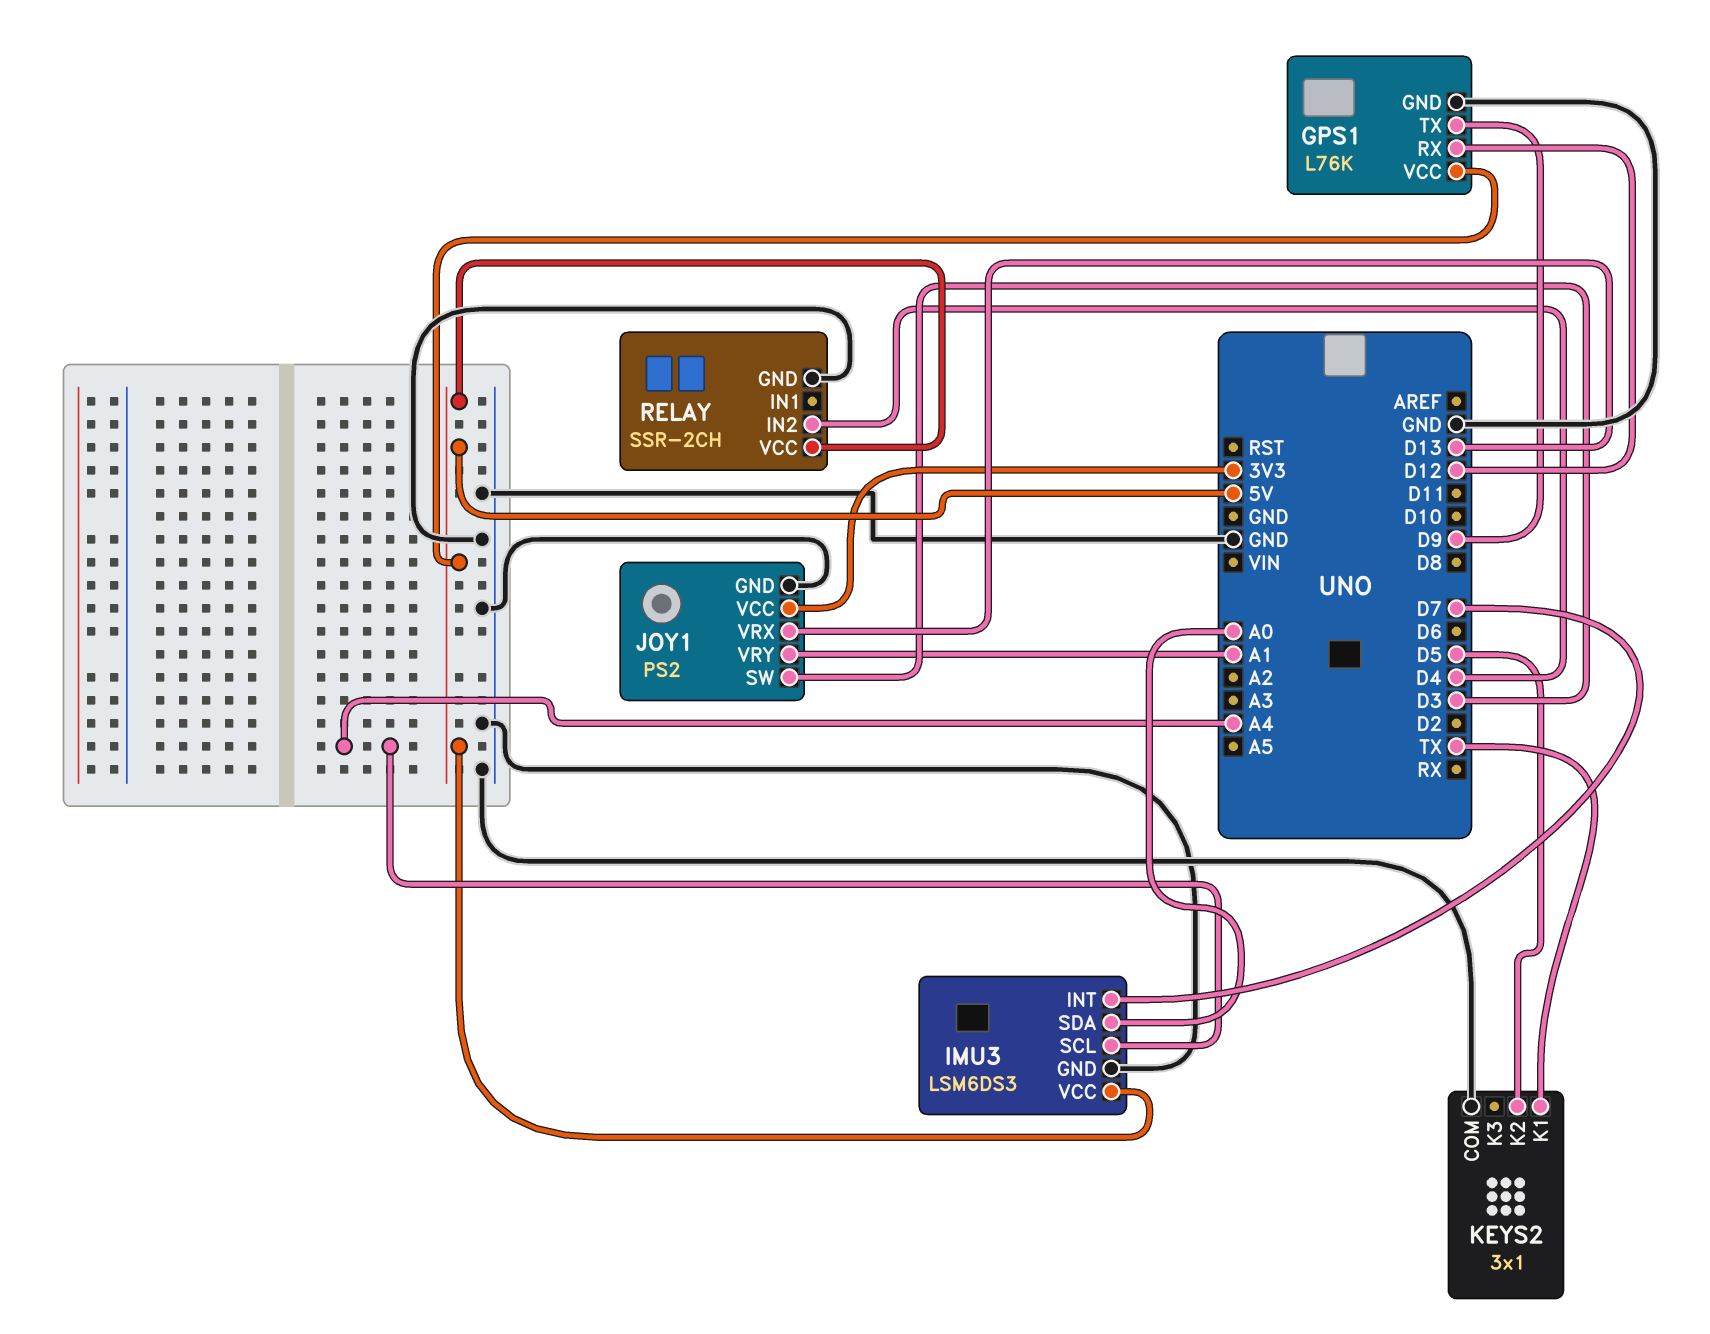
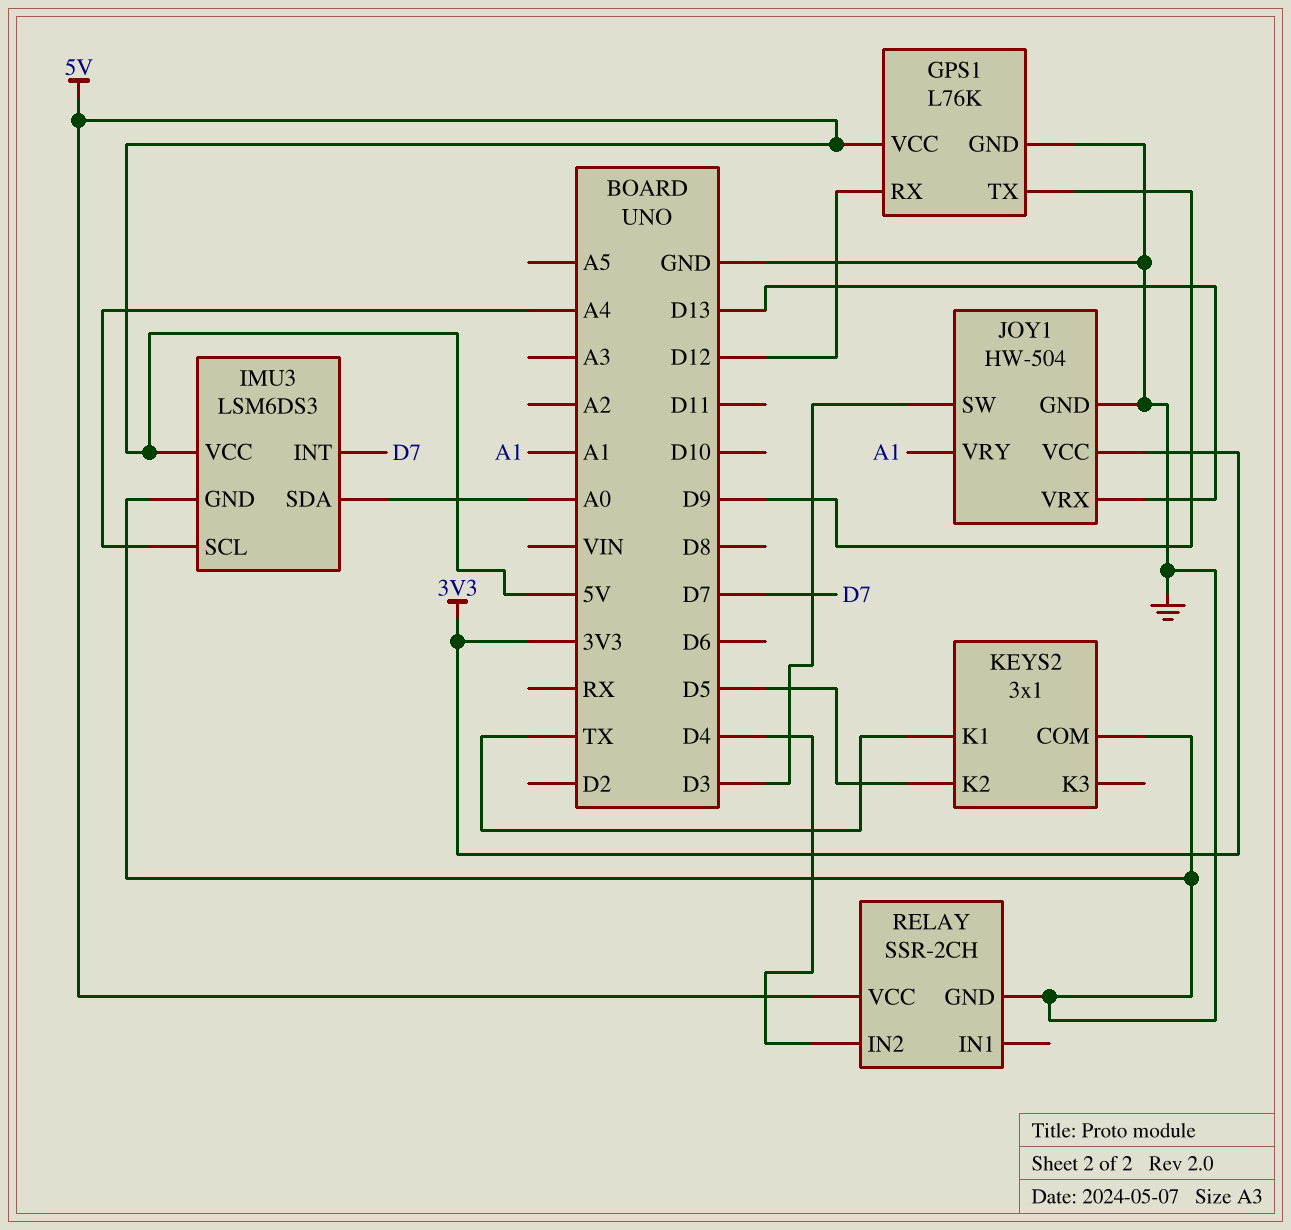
JOY1: PS2 -> HW-504

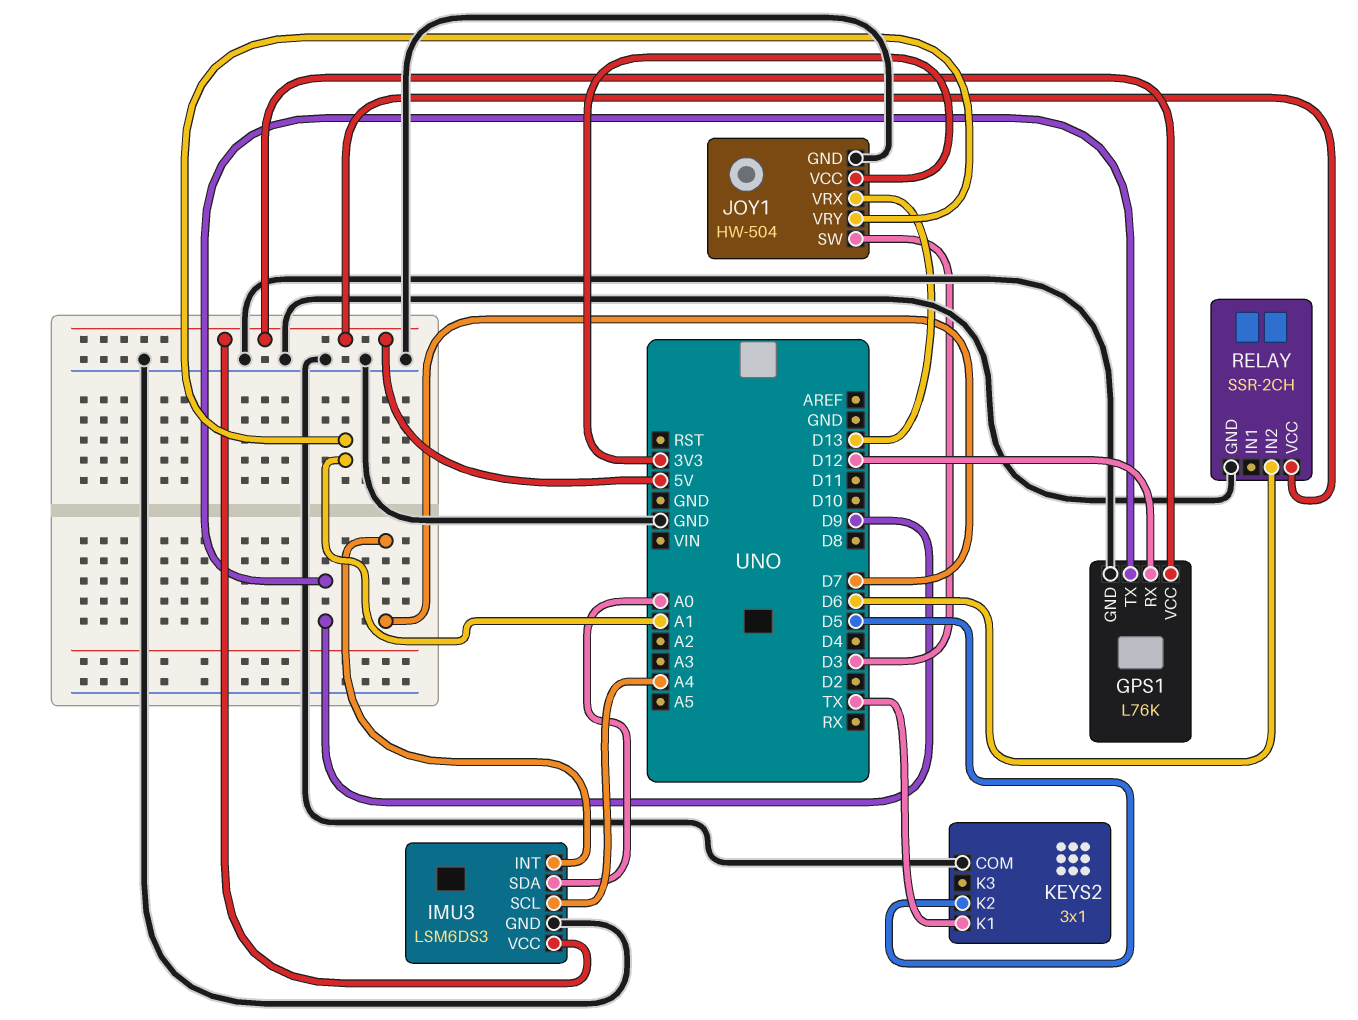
RELAY pin IN2: D4 -> D6

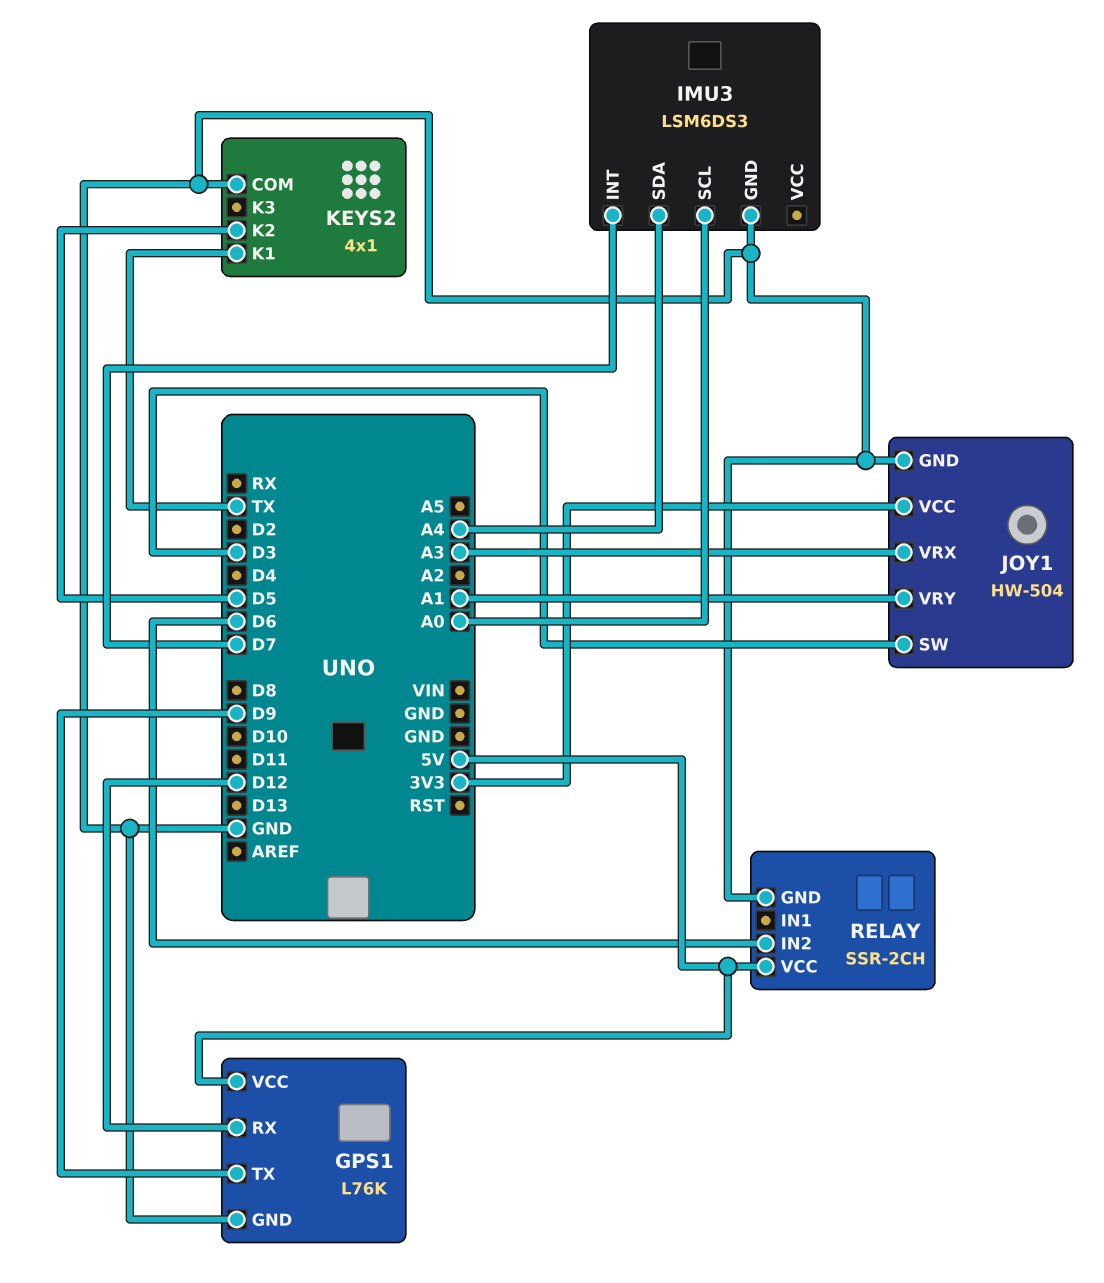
IMU3 pin SCL: A4 -> A0
IMU3 pin SDA: A0 -> A4
IMU3 pin VCC: 5V -> none
JOY1 pin VRX: D13 -> A3
KEYS2: 3x1 -> 4x1

